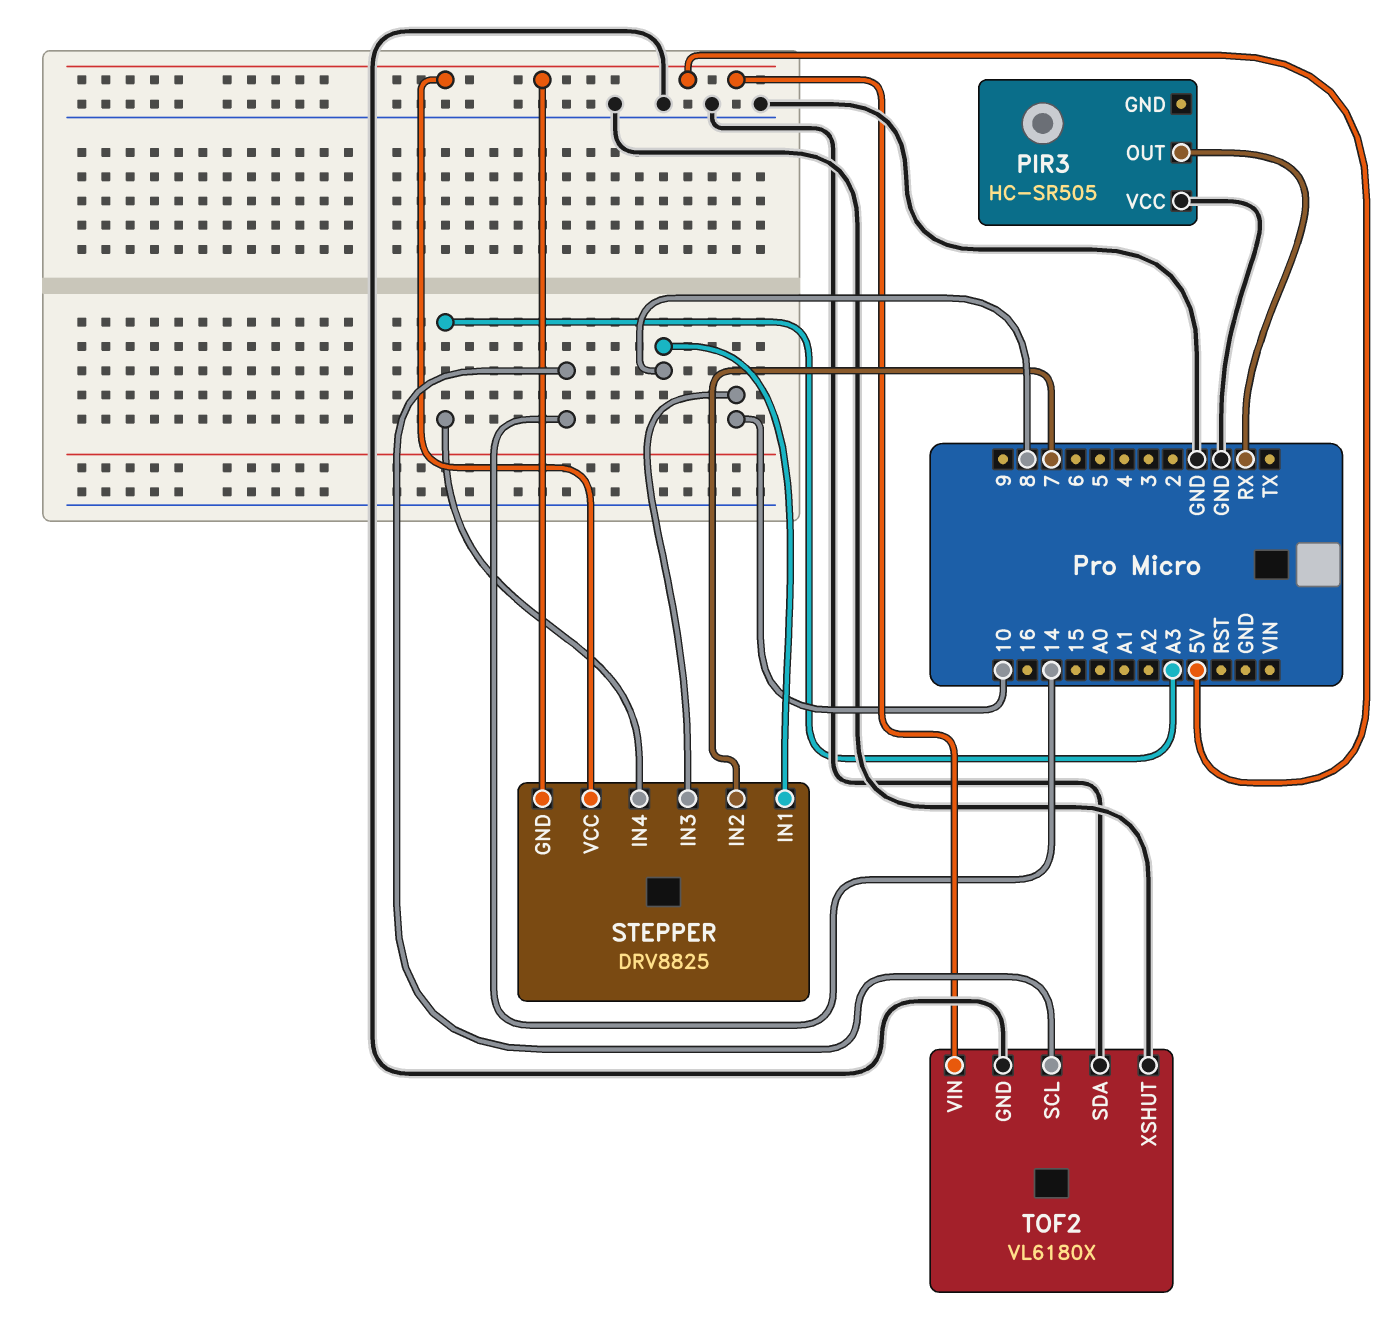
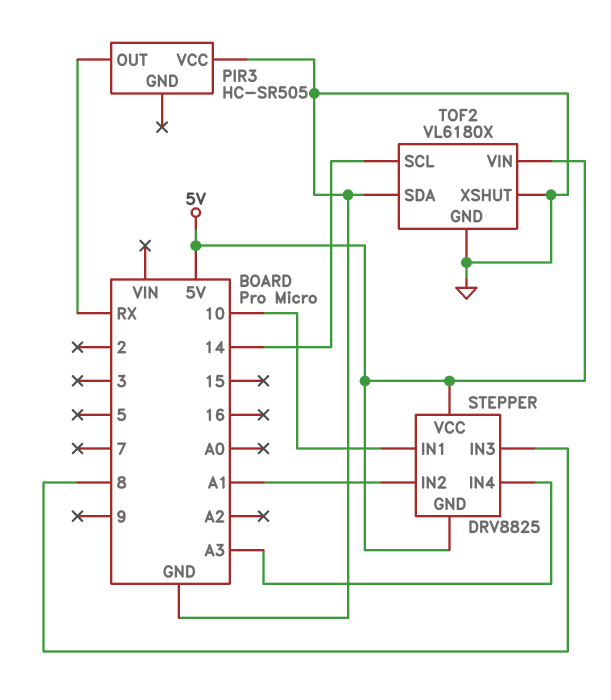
STEPPER pin IN1: 8 -> 10
STEPPER pin IN2: 7 -> A1
STEPPER pin IN3: 10 -> 8

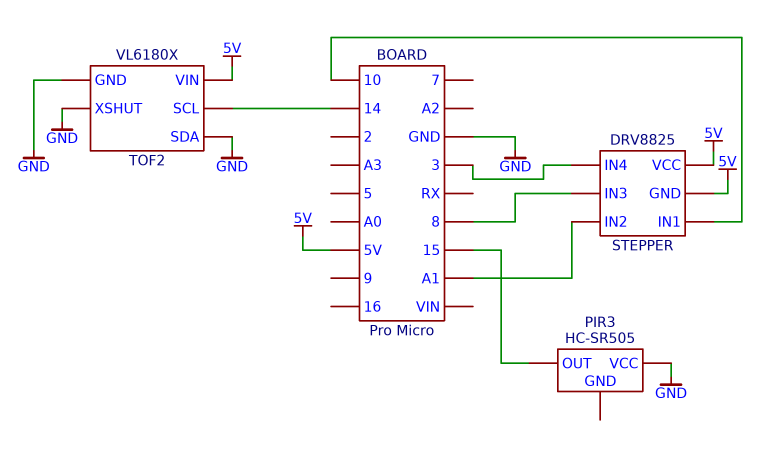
PIR3 pin OUT: RX -> 15
STEPPER pin IN4: A3 -> 3

